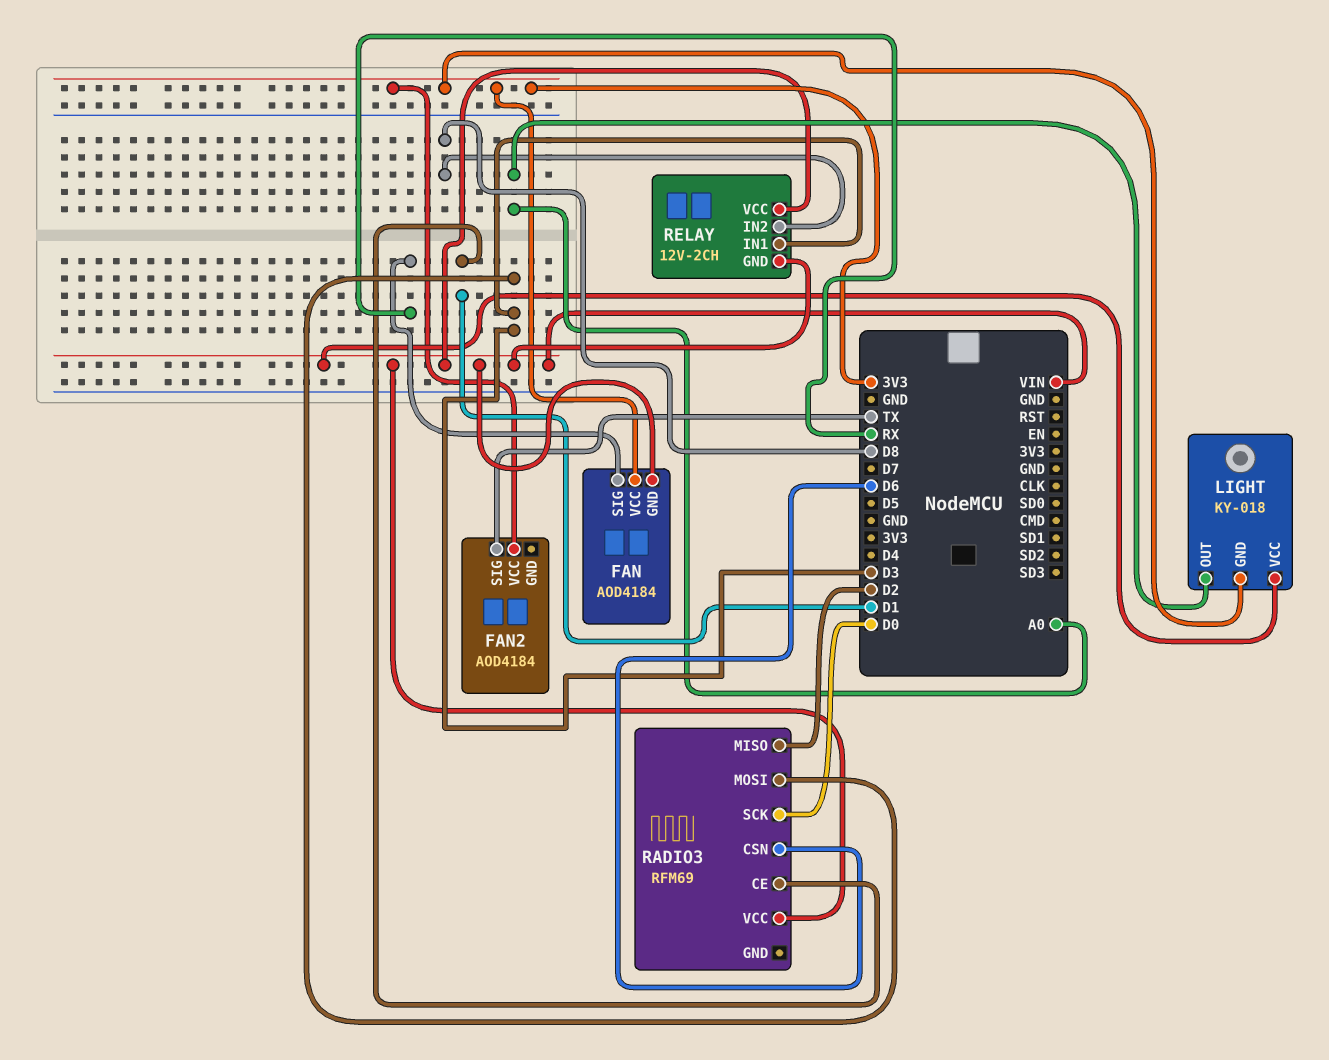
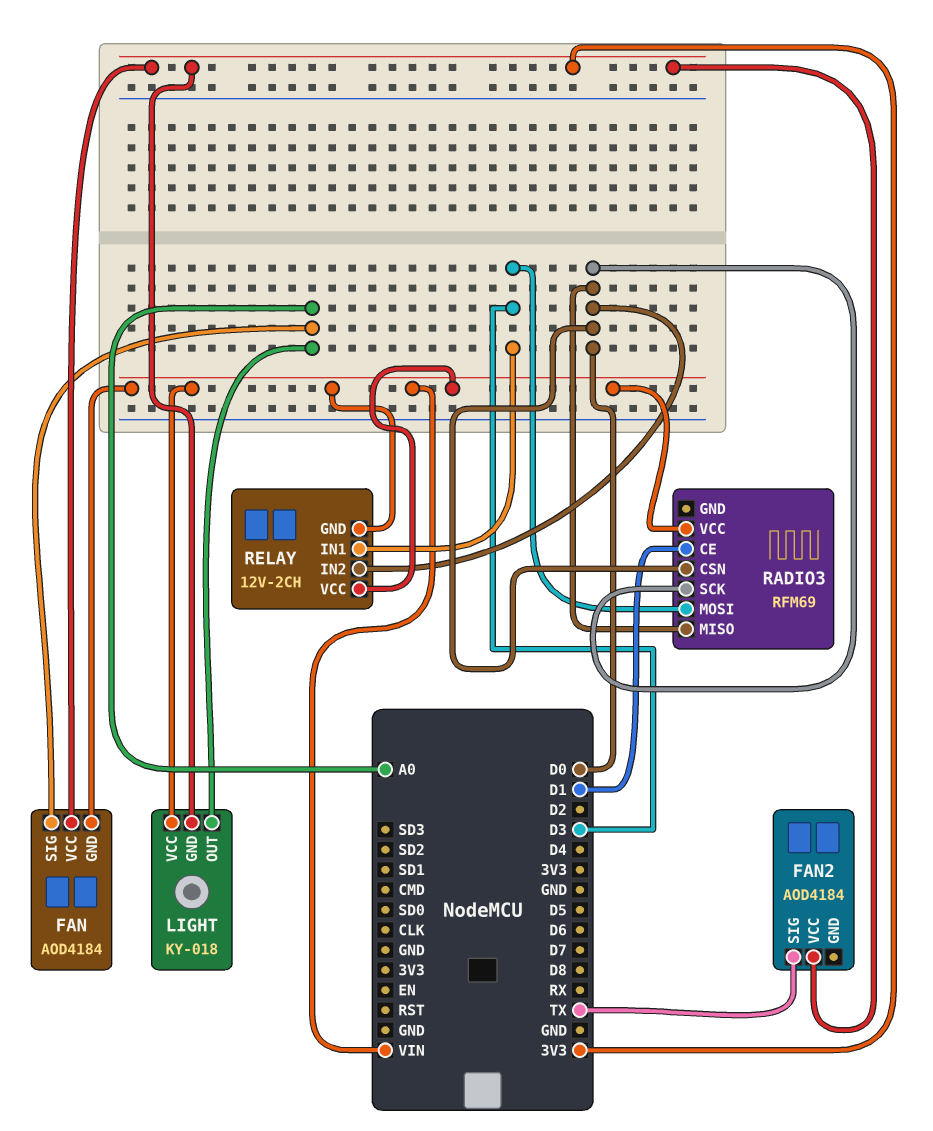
FAN pin SIG: RX -> A0
RADIO3 pin CSN: D6 -> D0
RADIO3 pin MISO: D2 -> D0
RELAY pin IN2: D8 -> D0

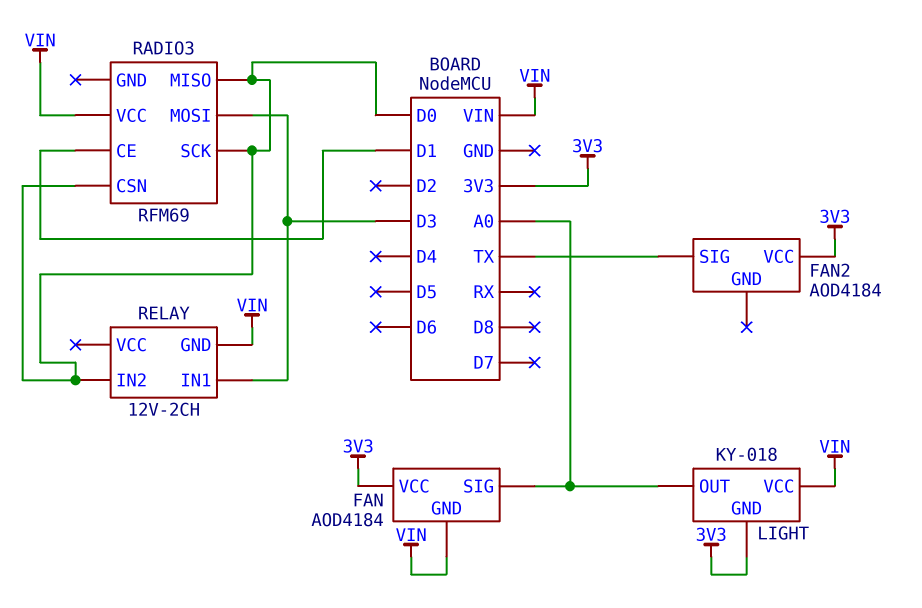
RELAY pin VCC: VIN -> none

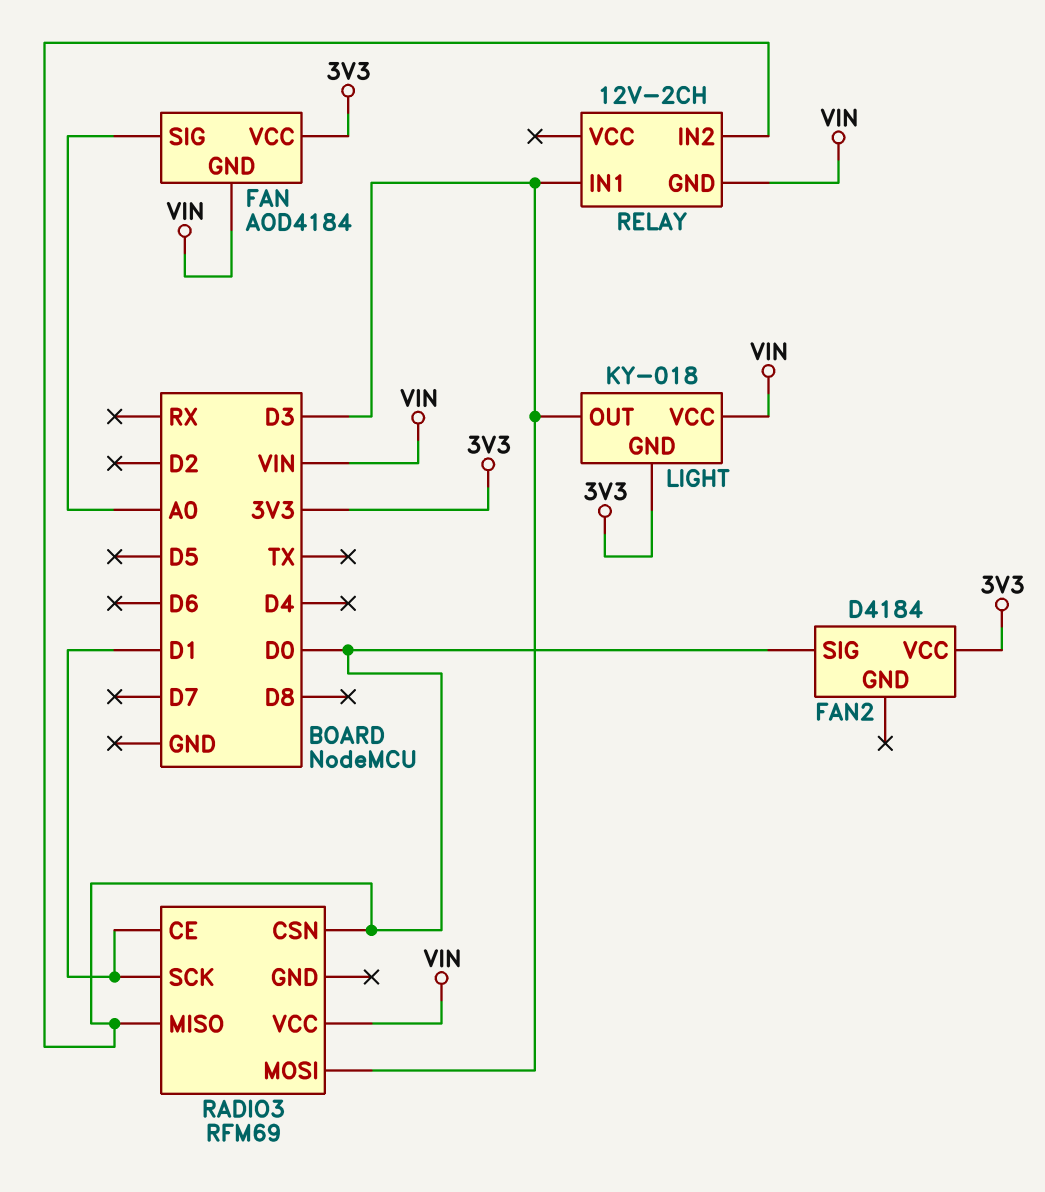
FAN2: AOD4184 -> D4184
FAN2 pin SIG: TX -> D0
LIGHT pin OUT: A0 -> D3
RADIO3 pin SCK: D0 -> D1

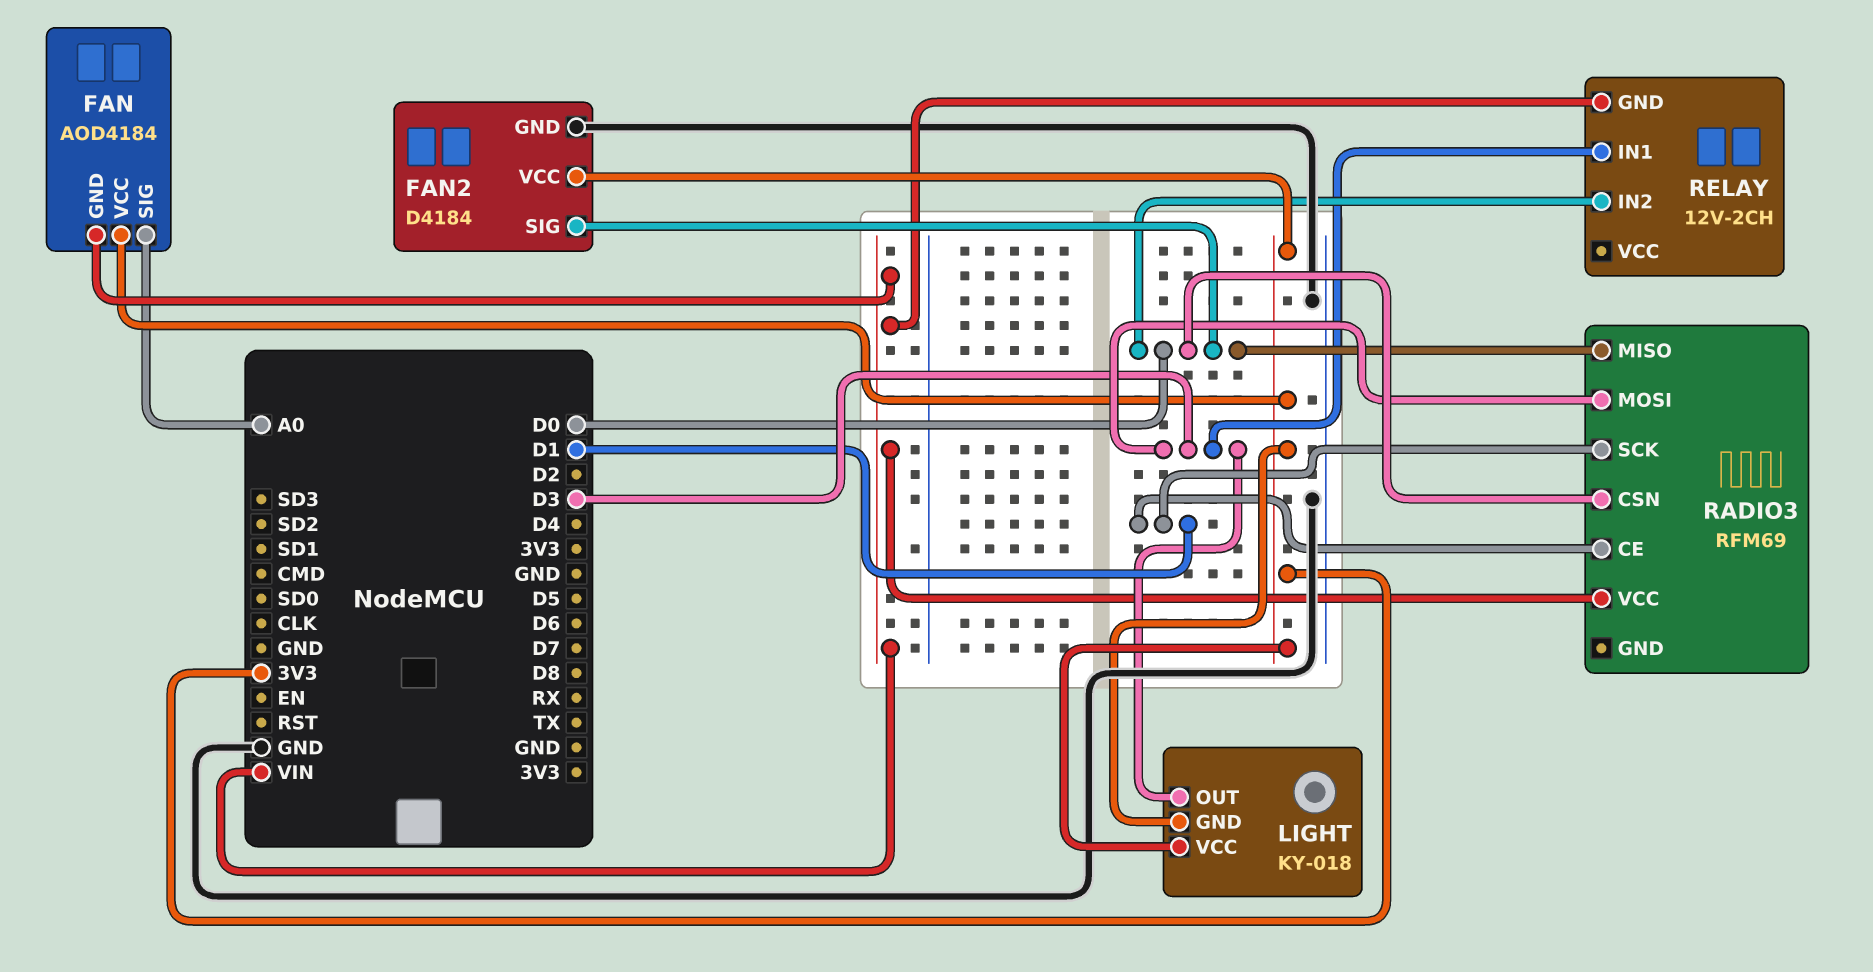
FAN2 pin GND: none -> GND
LIGHT pin VCC: VIN -> 3V3

